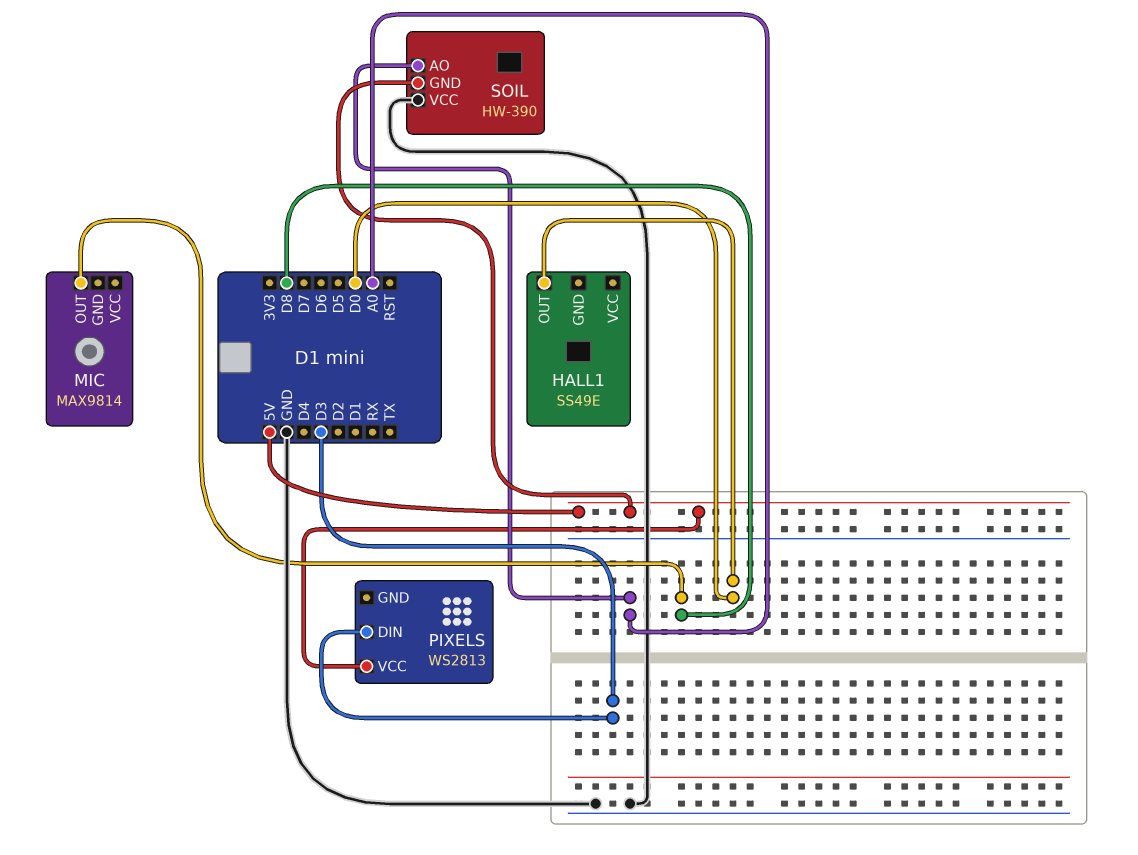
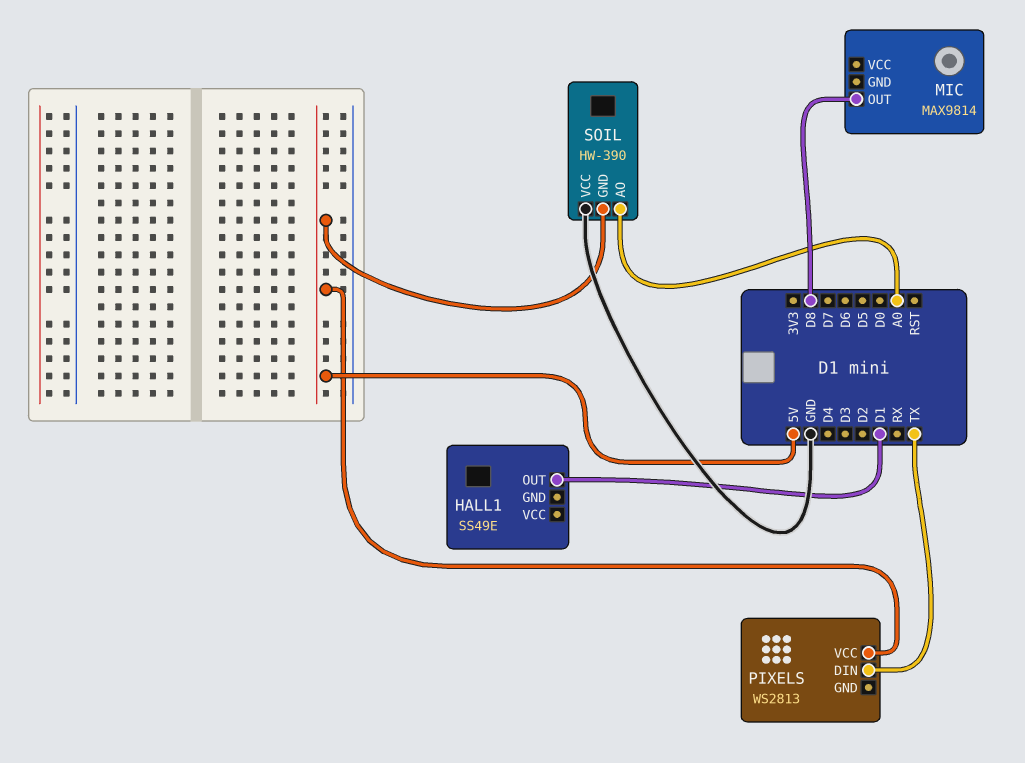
HALL1 pin OUT: D0 -> D1
PIXELS pin DIN: D3 -> TX

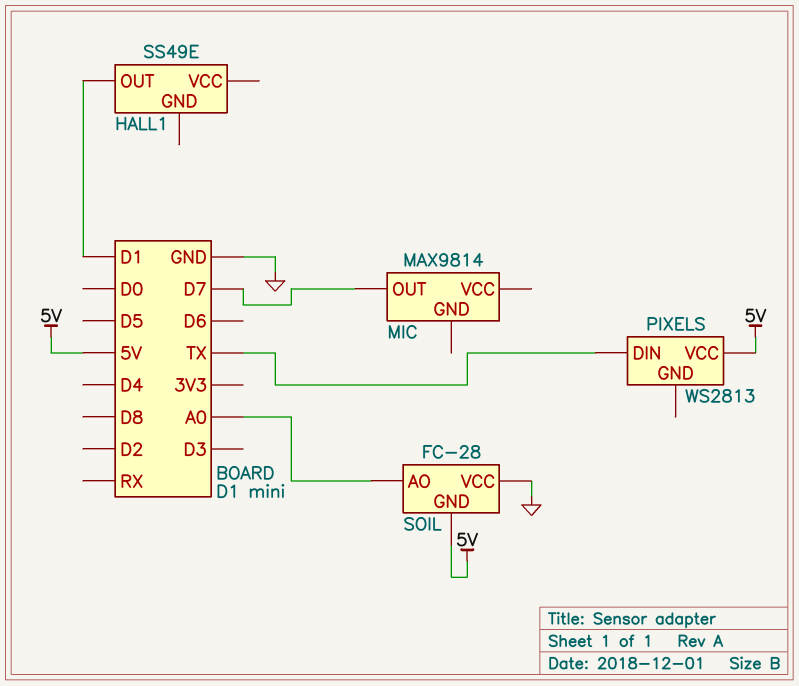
MIC pin OUT: D8 -> D7
SOIL: HW-390 -> FC-28

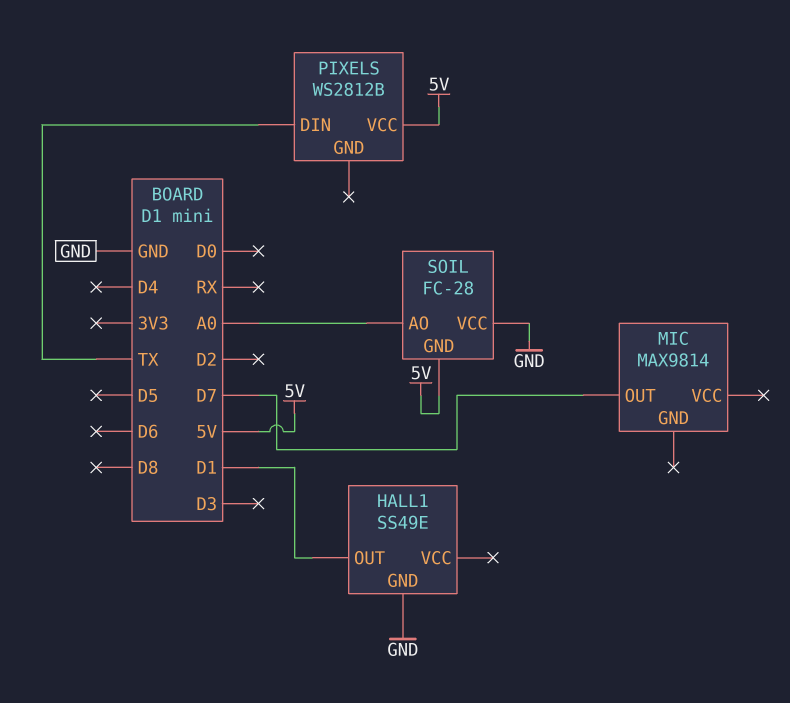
HALL1 pin GND: none -> GND
PIXELS: WS2813 -> WS2812B

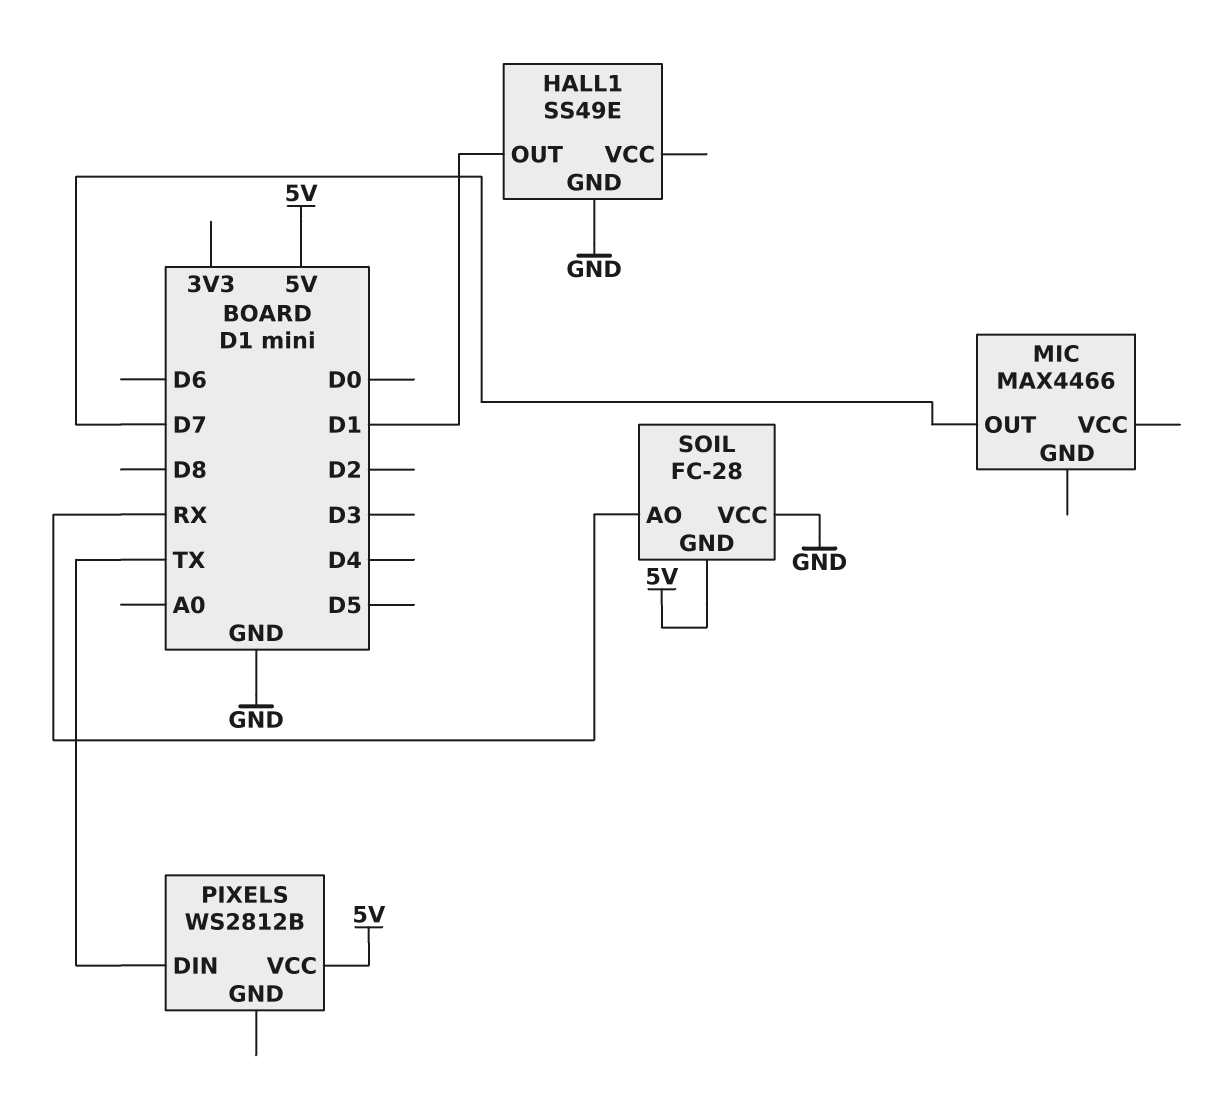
MIC: MAX9814 -> MAX4466
SOIL pin AO: A0 -> RX

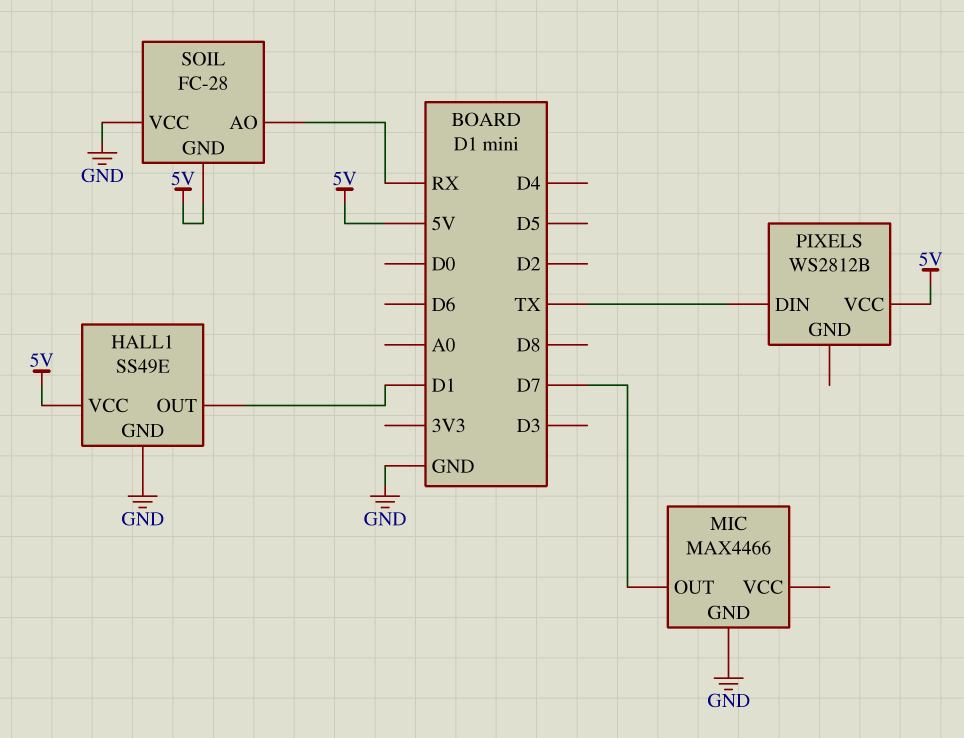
HALL1 pin VCC: none -> 5V
MIC pin GND: none -> GND

